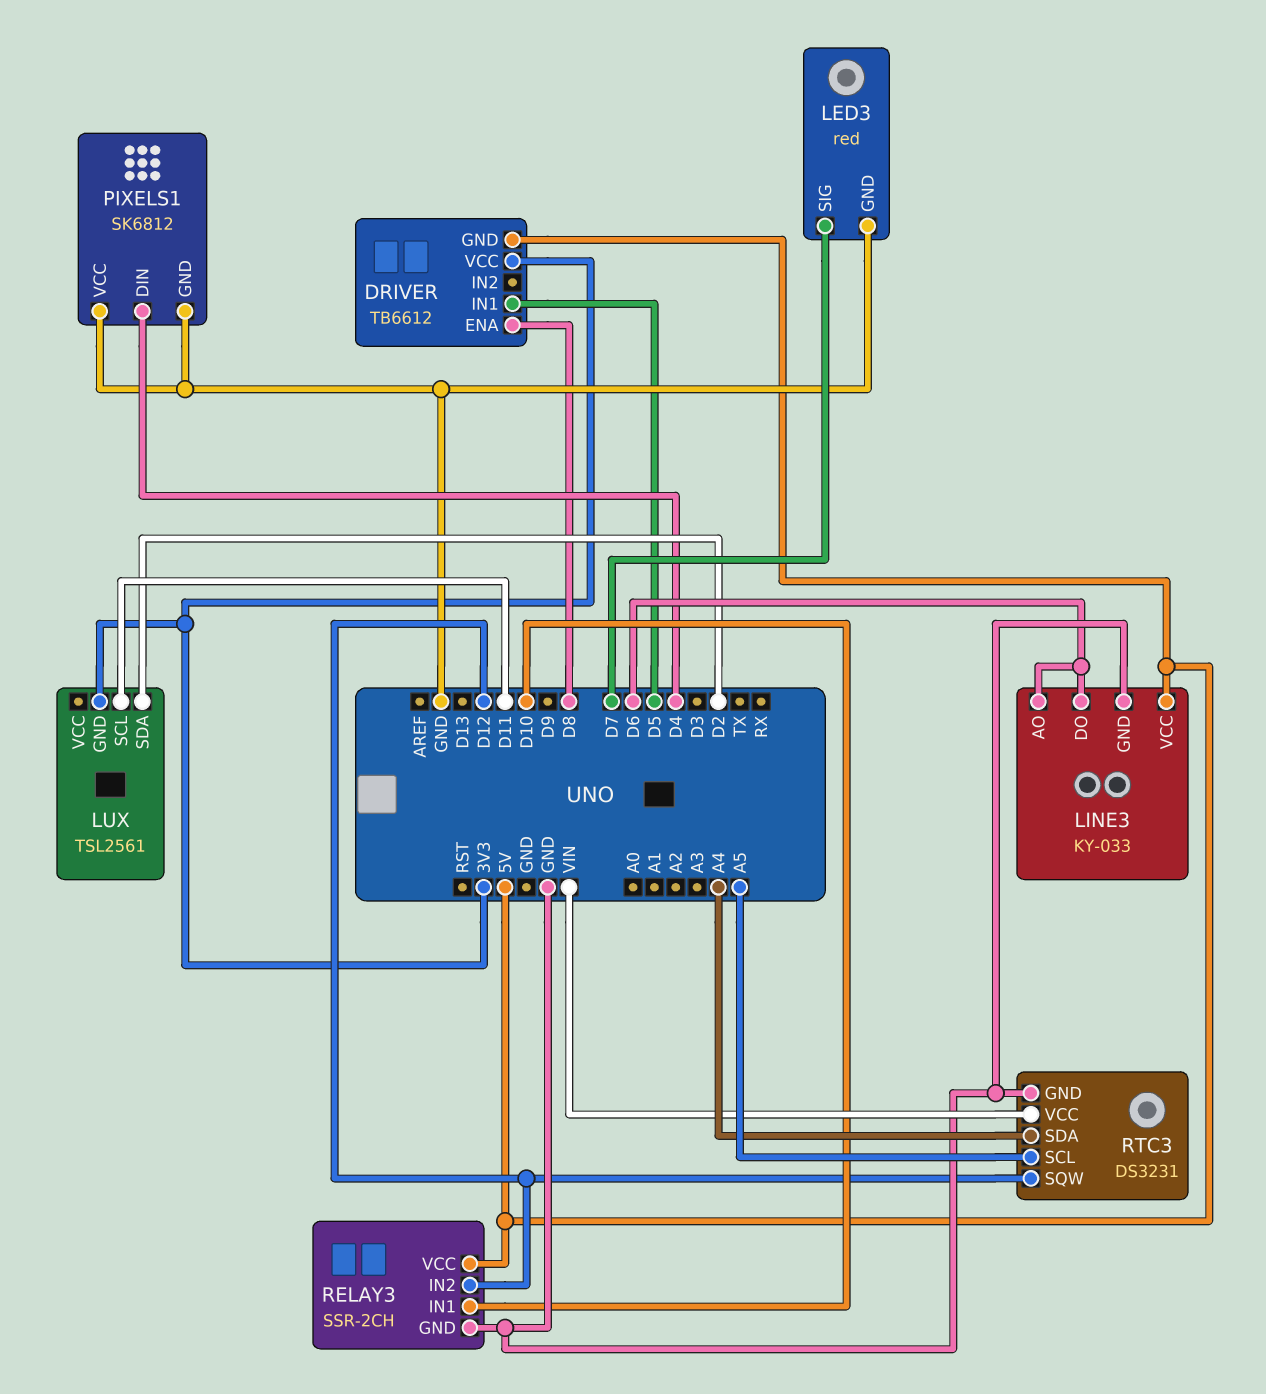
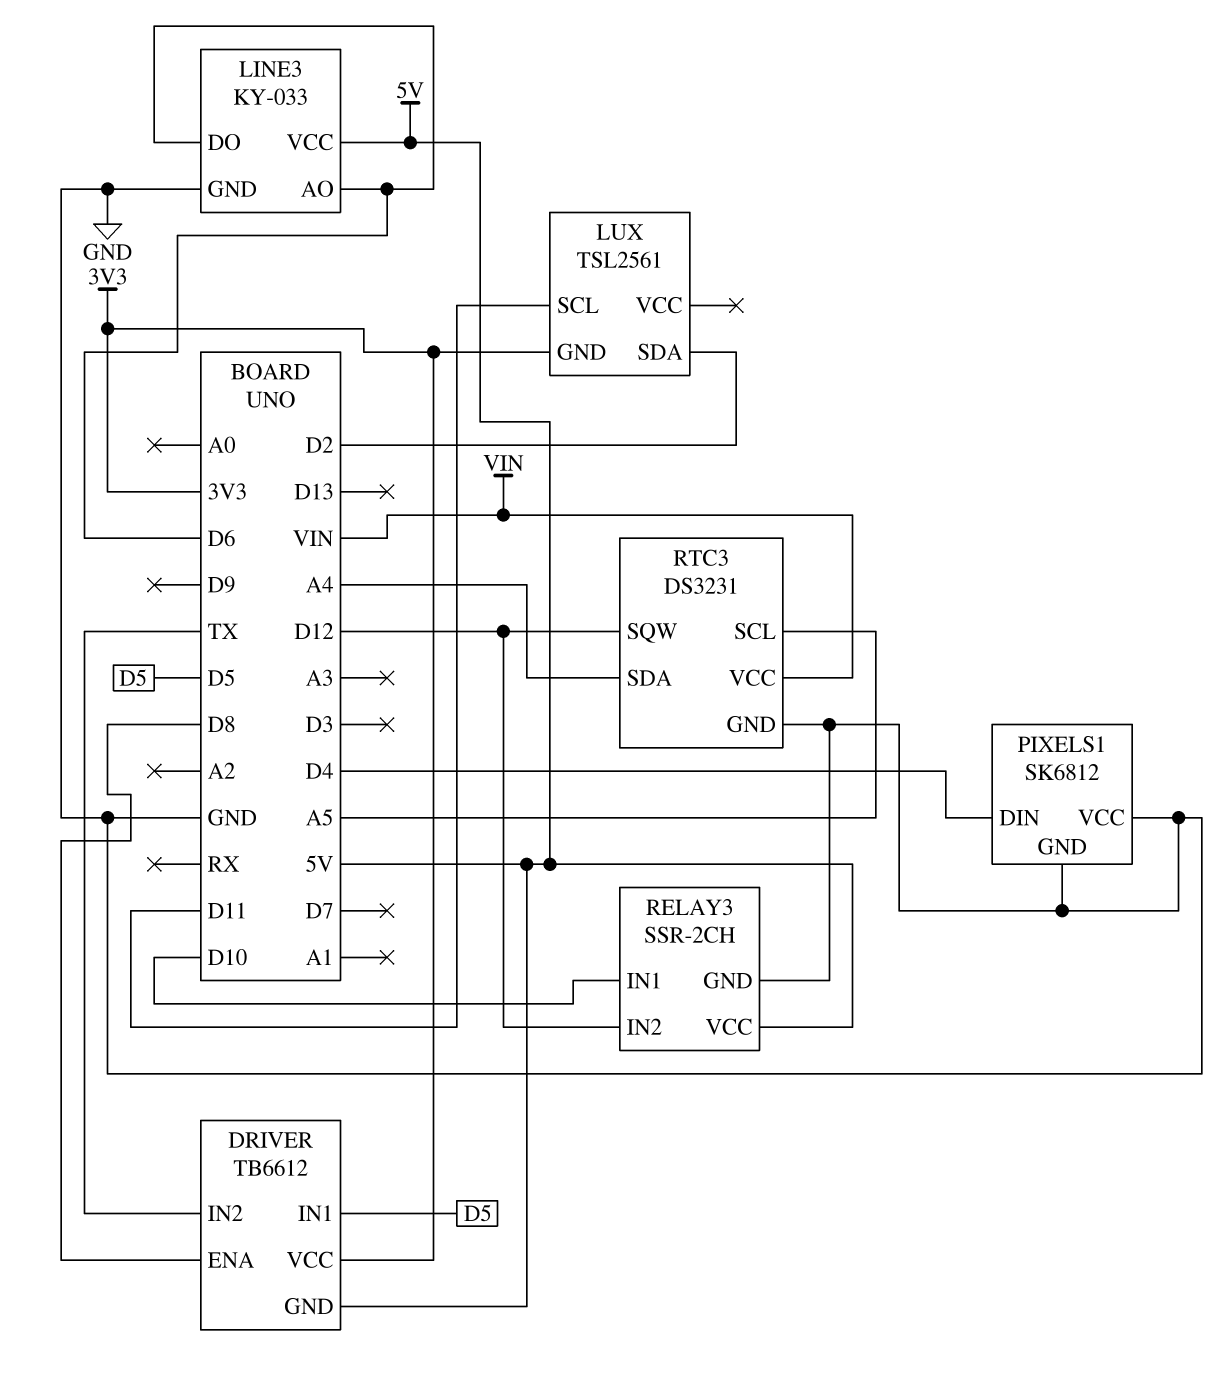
DRIVER pin IN2: none -> TX
LED3: red -> none
LED3 pin GND: GND -> none
LED3 pin SIG: D7 -> none

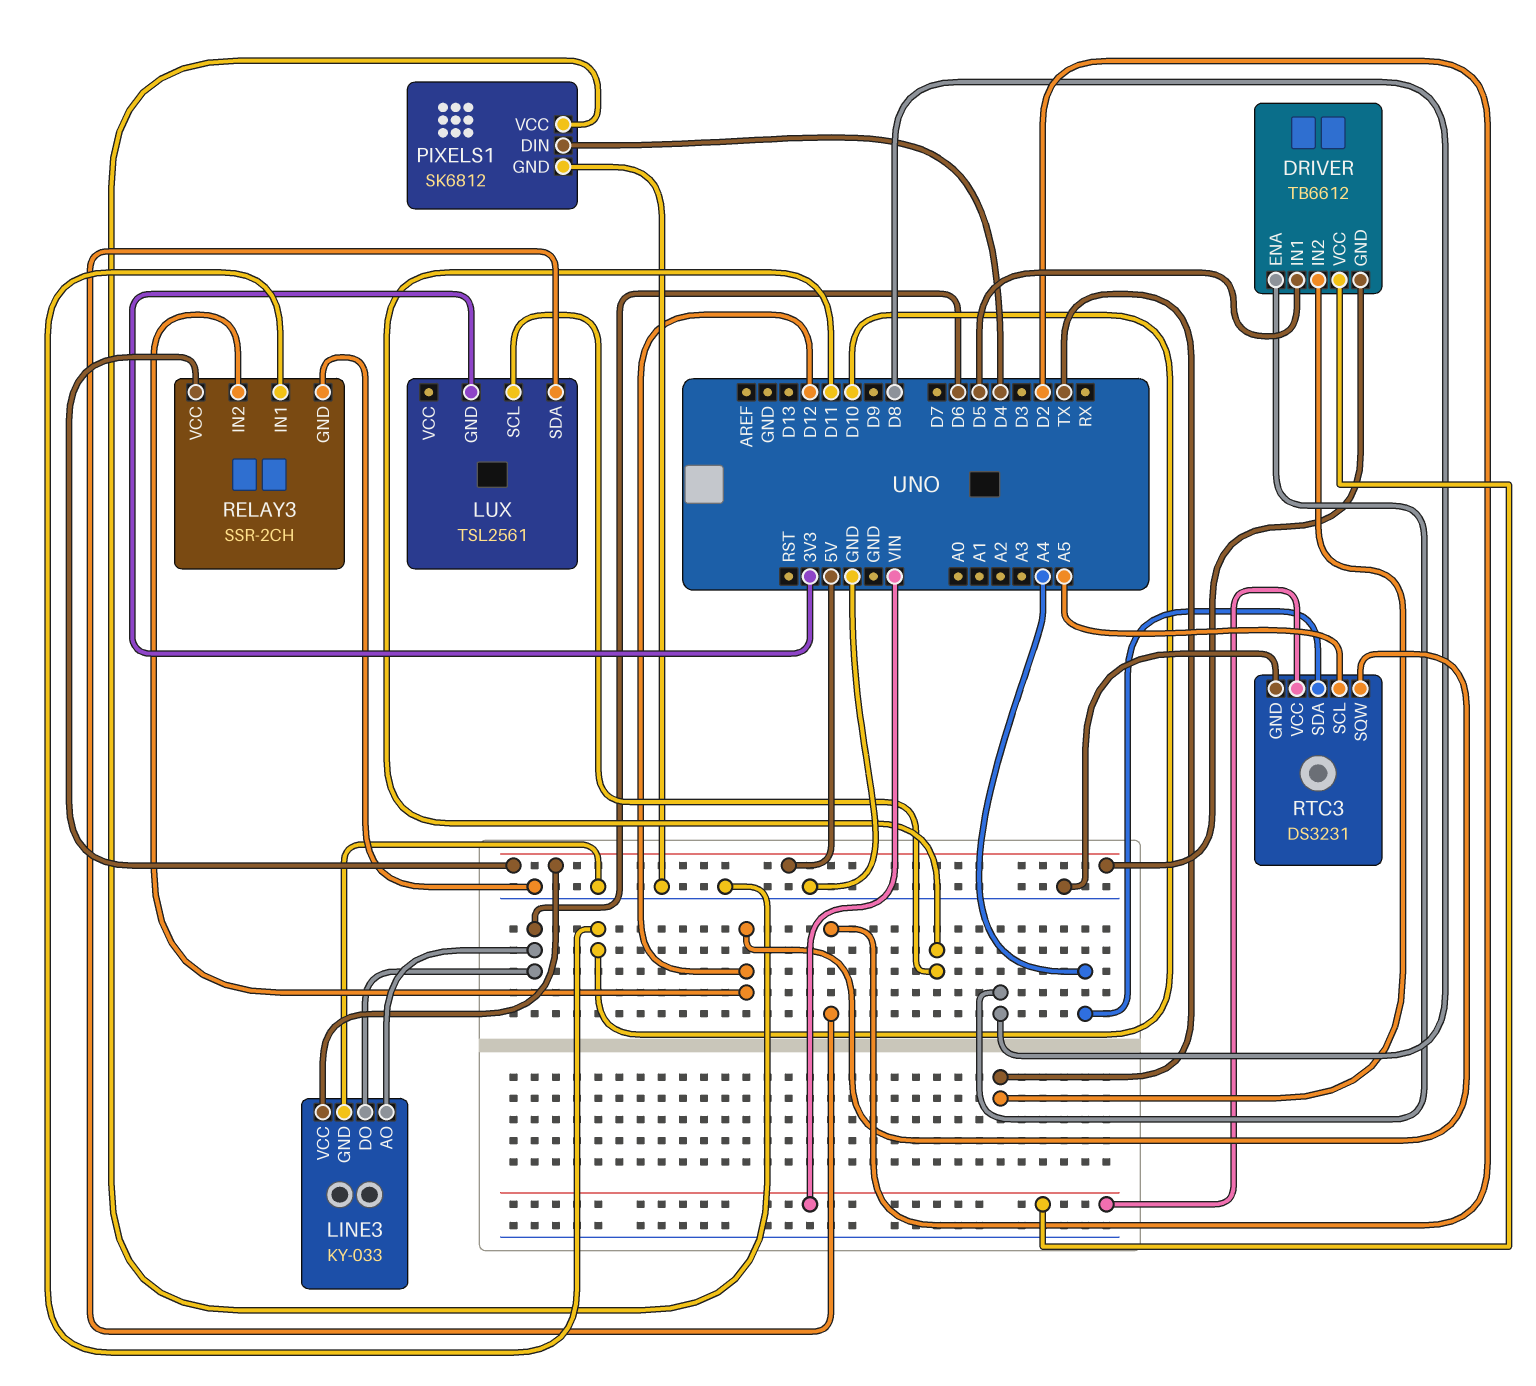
DRIVER pin VCC: 3V3 -> VIN

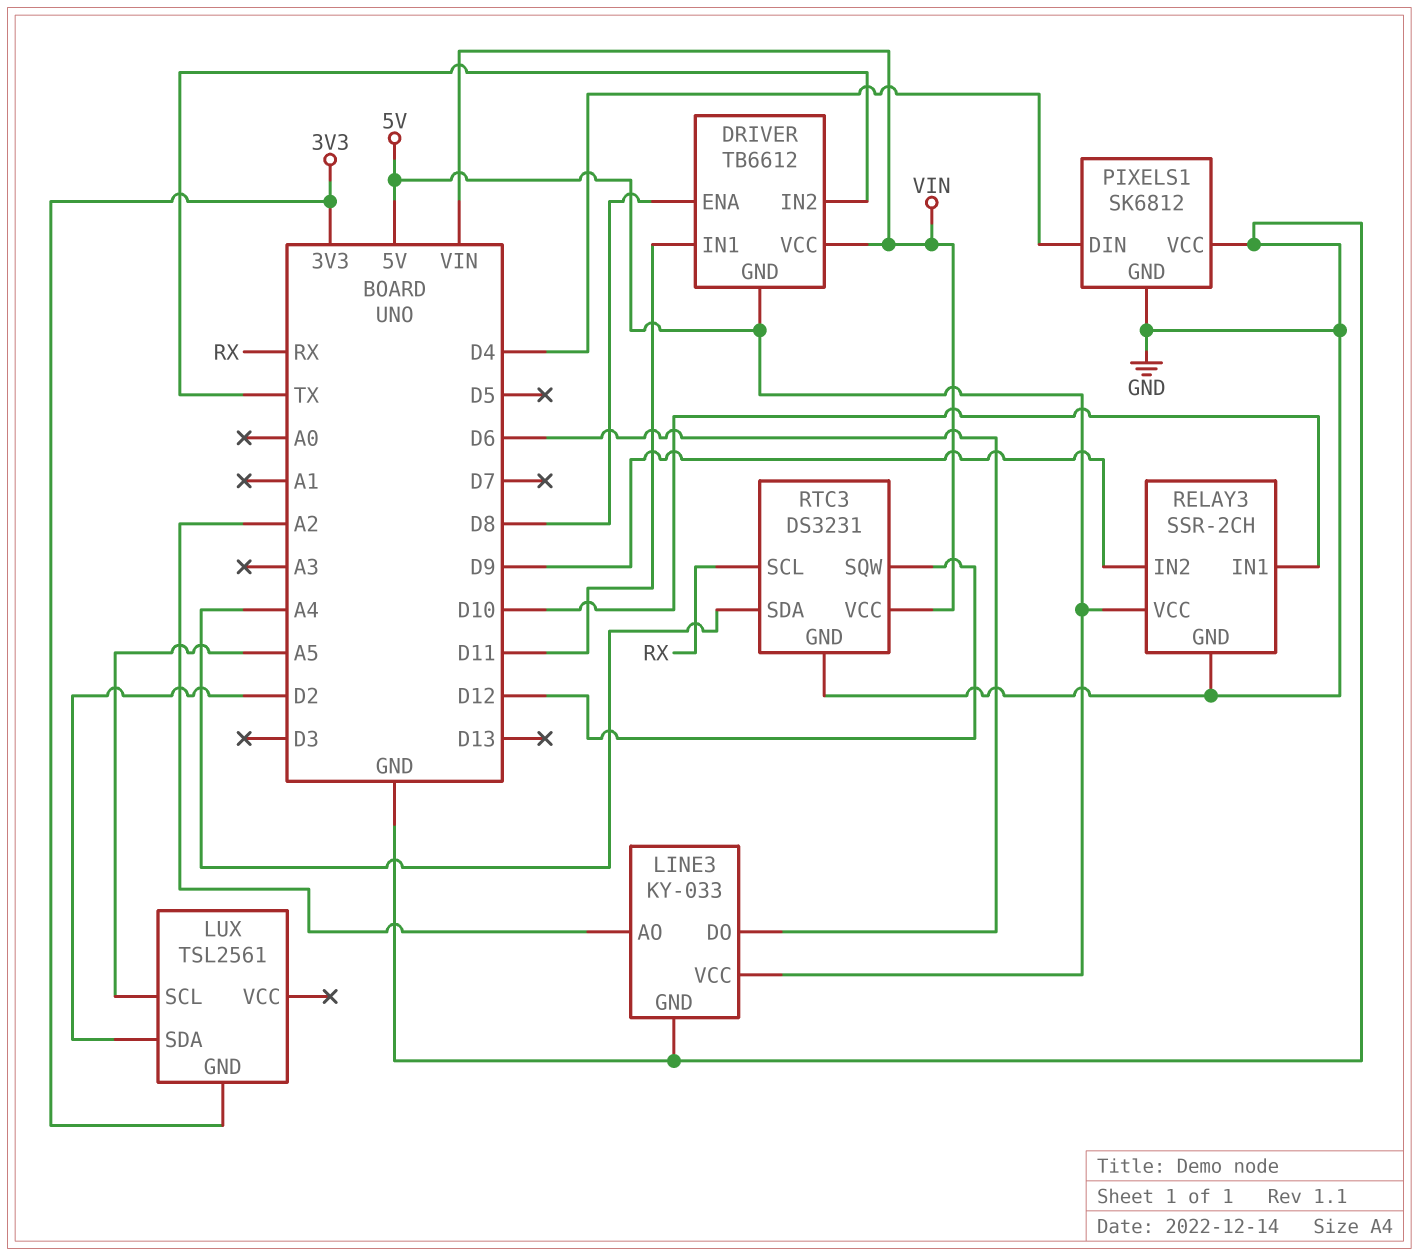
DRIVER pin IN1: D5 -> D11
LINE3 pin AO: D6 -> A2
LUX pin SCL: D11 -> A5
RELAY3 pin IN2: D12 -> D9
RTC3 pin SCL: A5 -> RX

